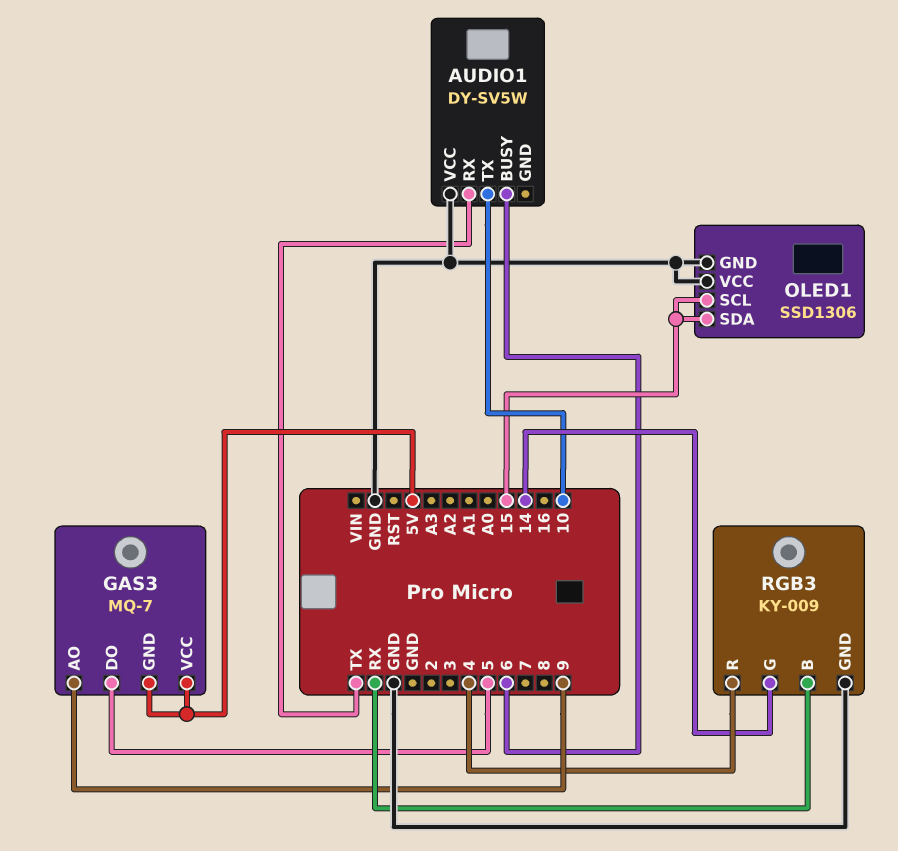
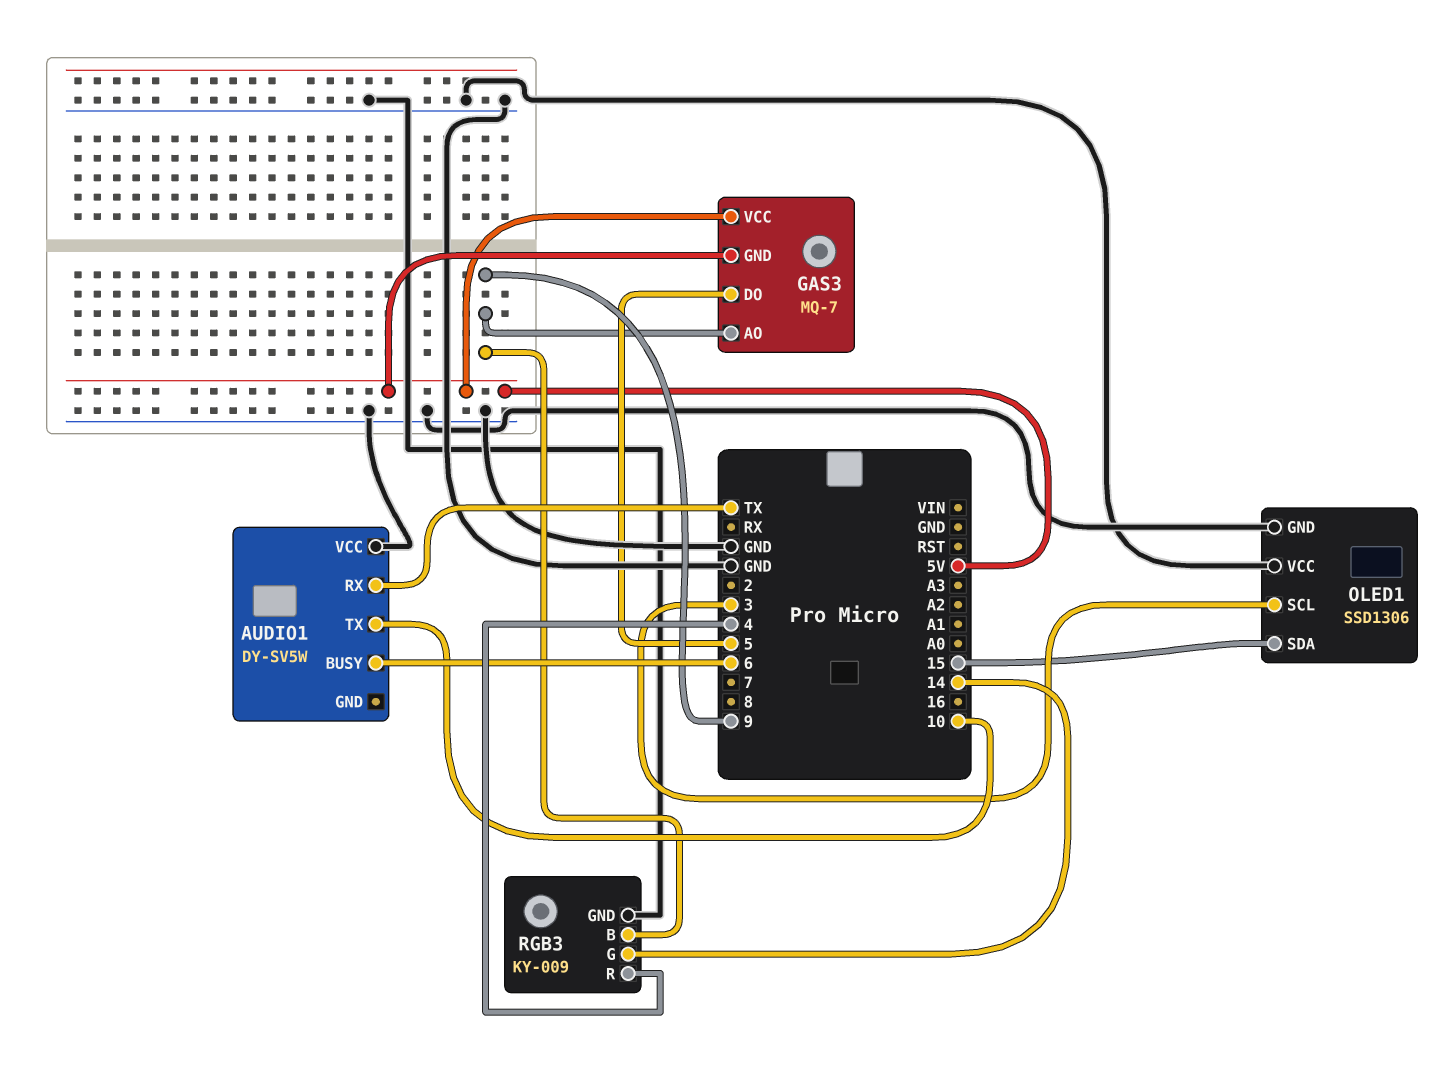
OLED1 pin SCL: 15 -> 3
RGB3 pin B: RX -> 9

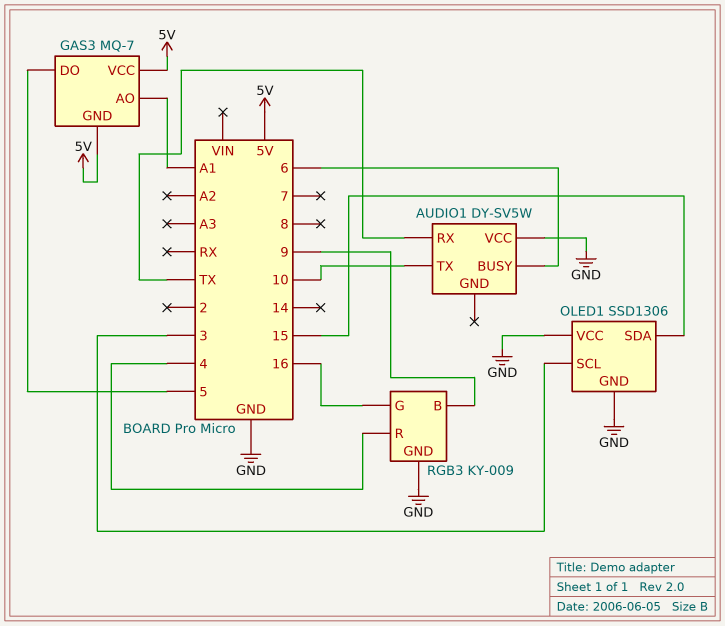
GAS3 pin AO: 9 -> A1
RGB3 pin G: 14 -> 16

